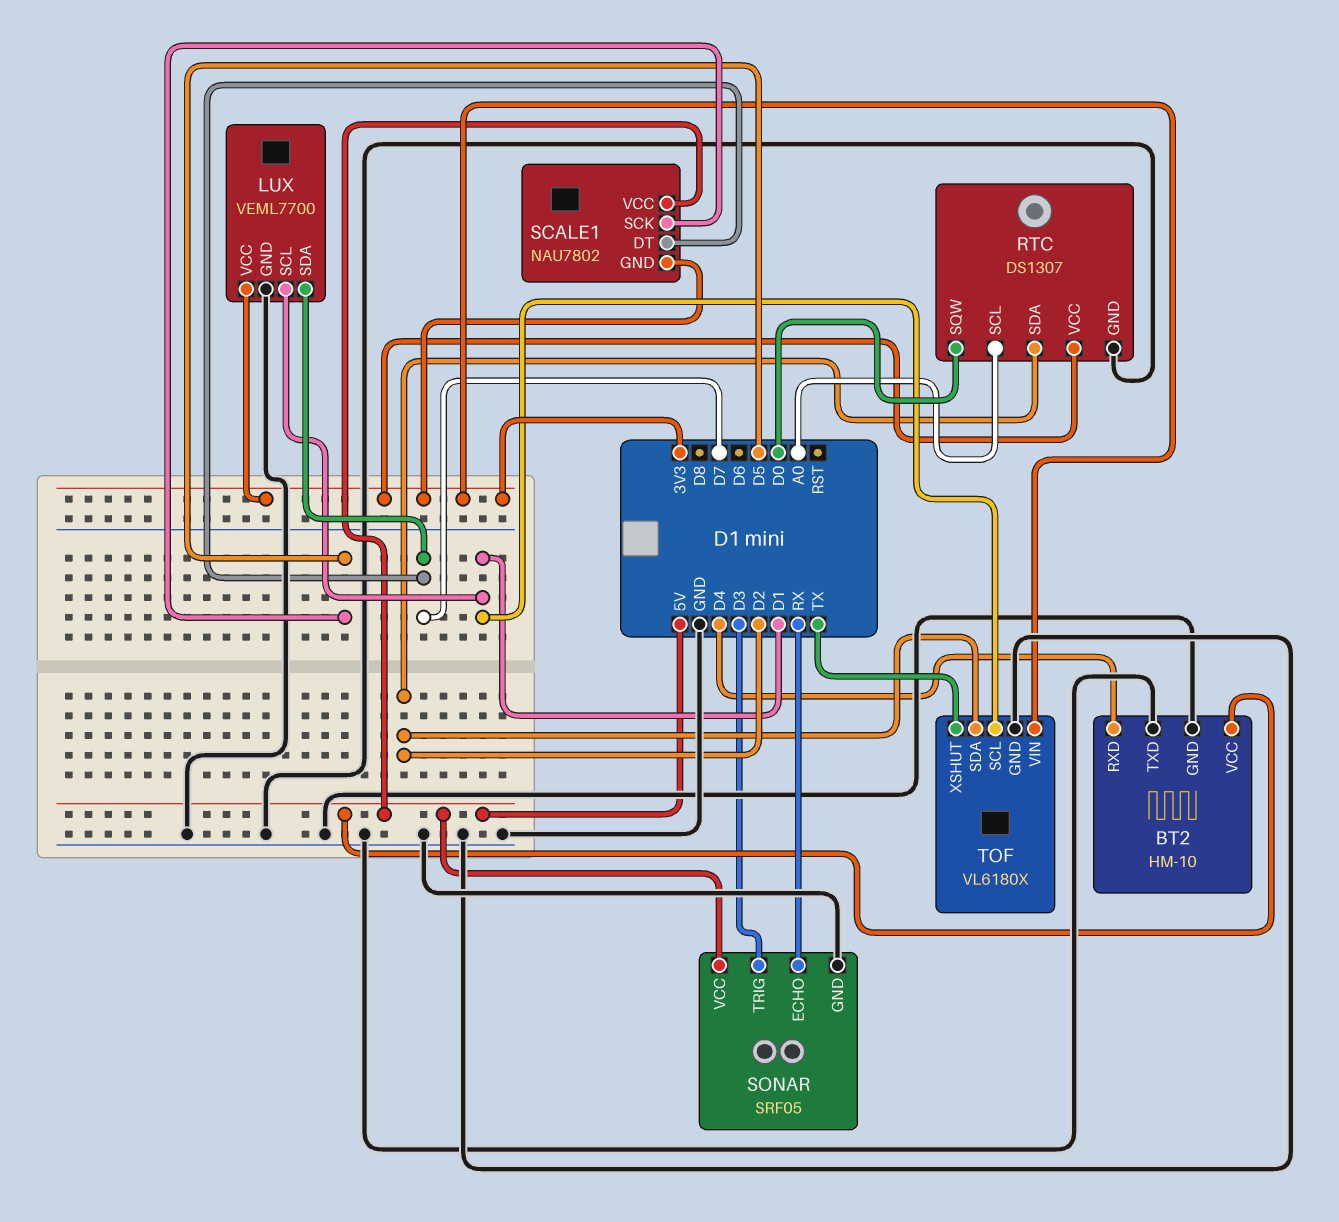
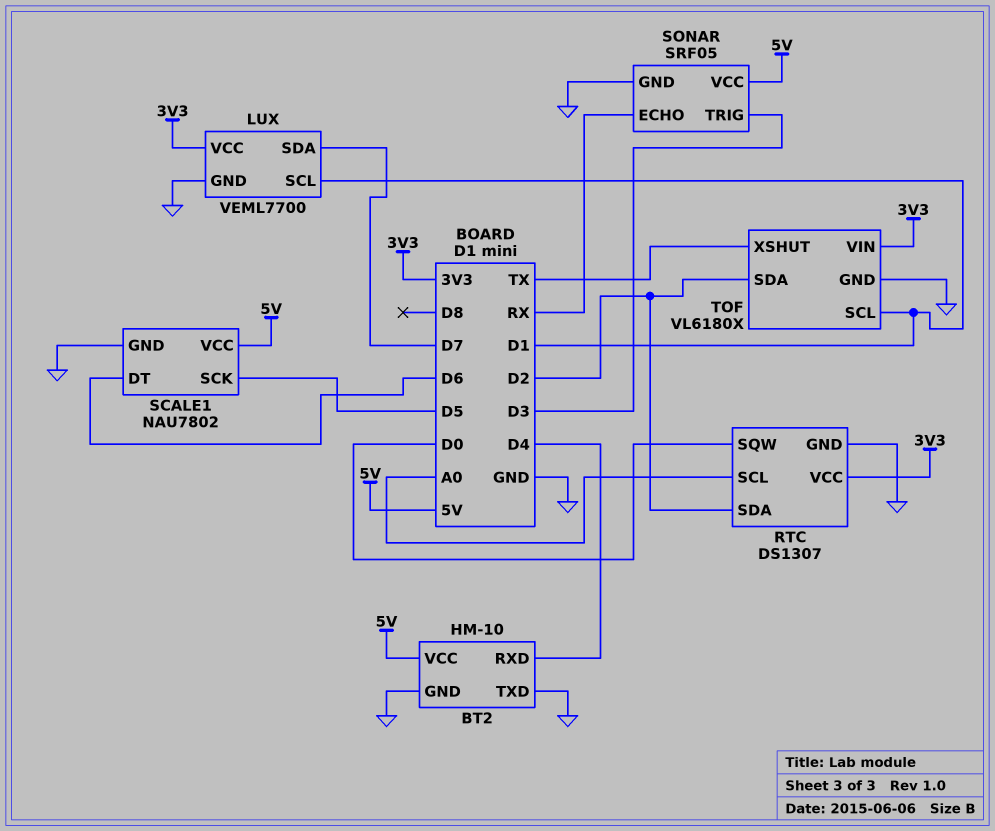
SCALE1 pin DT: D7 -> D6
SCALE1 pin GND: 3V3 -> GND

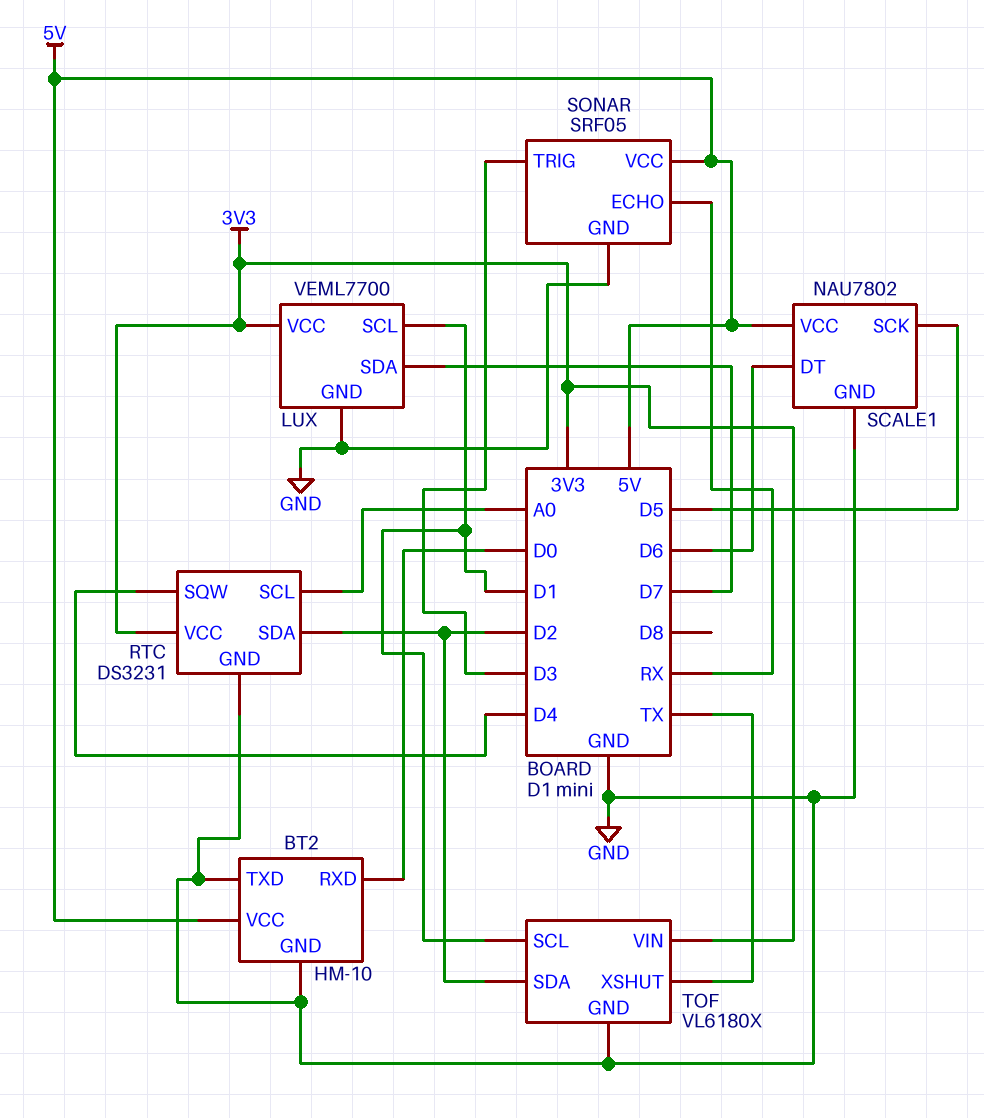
BT2 pin RXD: D4 -> D0
RTC: DS1307 -> DS3231
RTC pin SQW: D0 -> D4

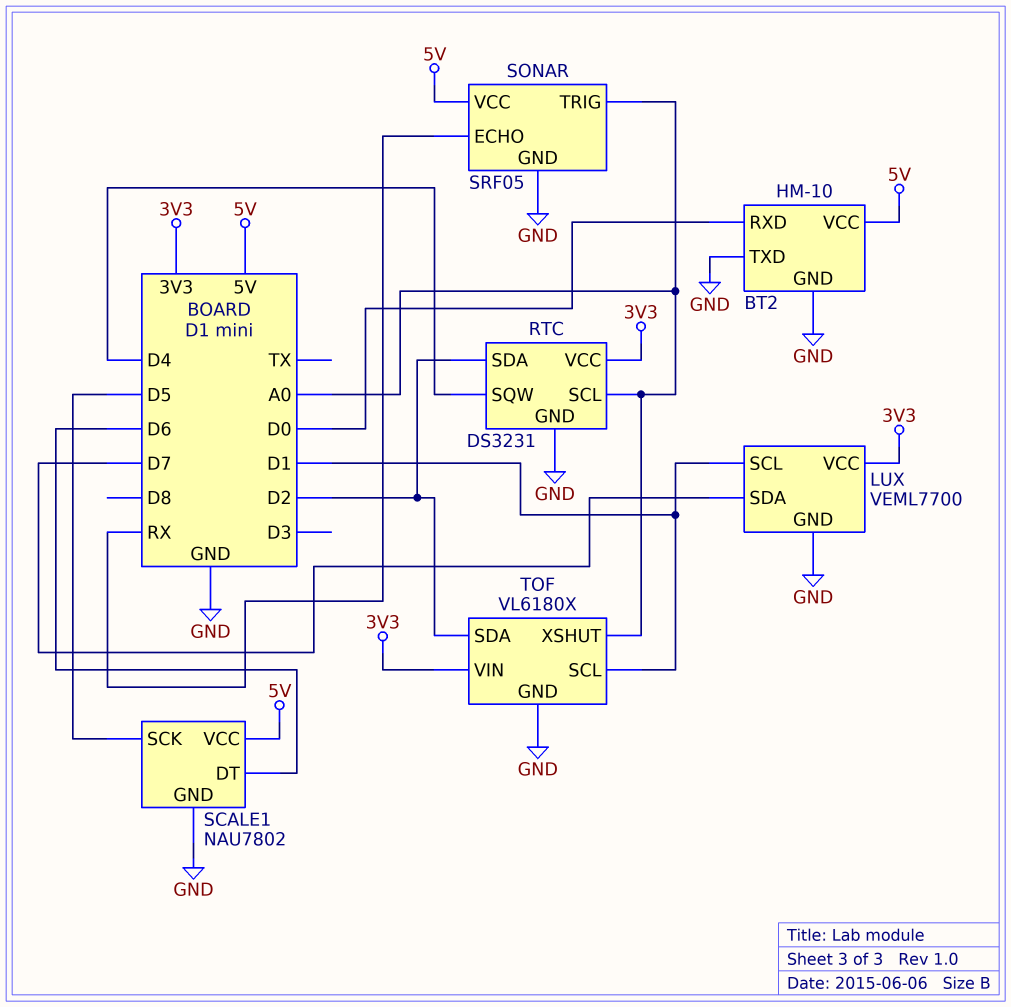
SONAR pin TRIG: D3 -> A0
TOF pin XSHUT: TX -> A0

